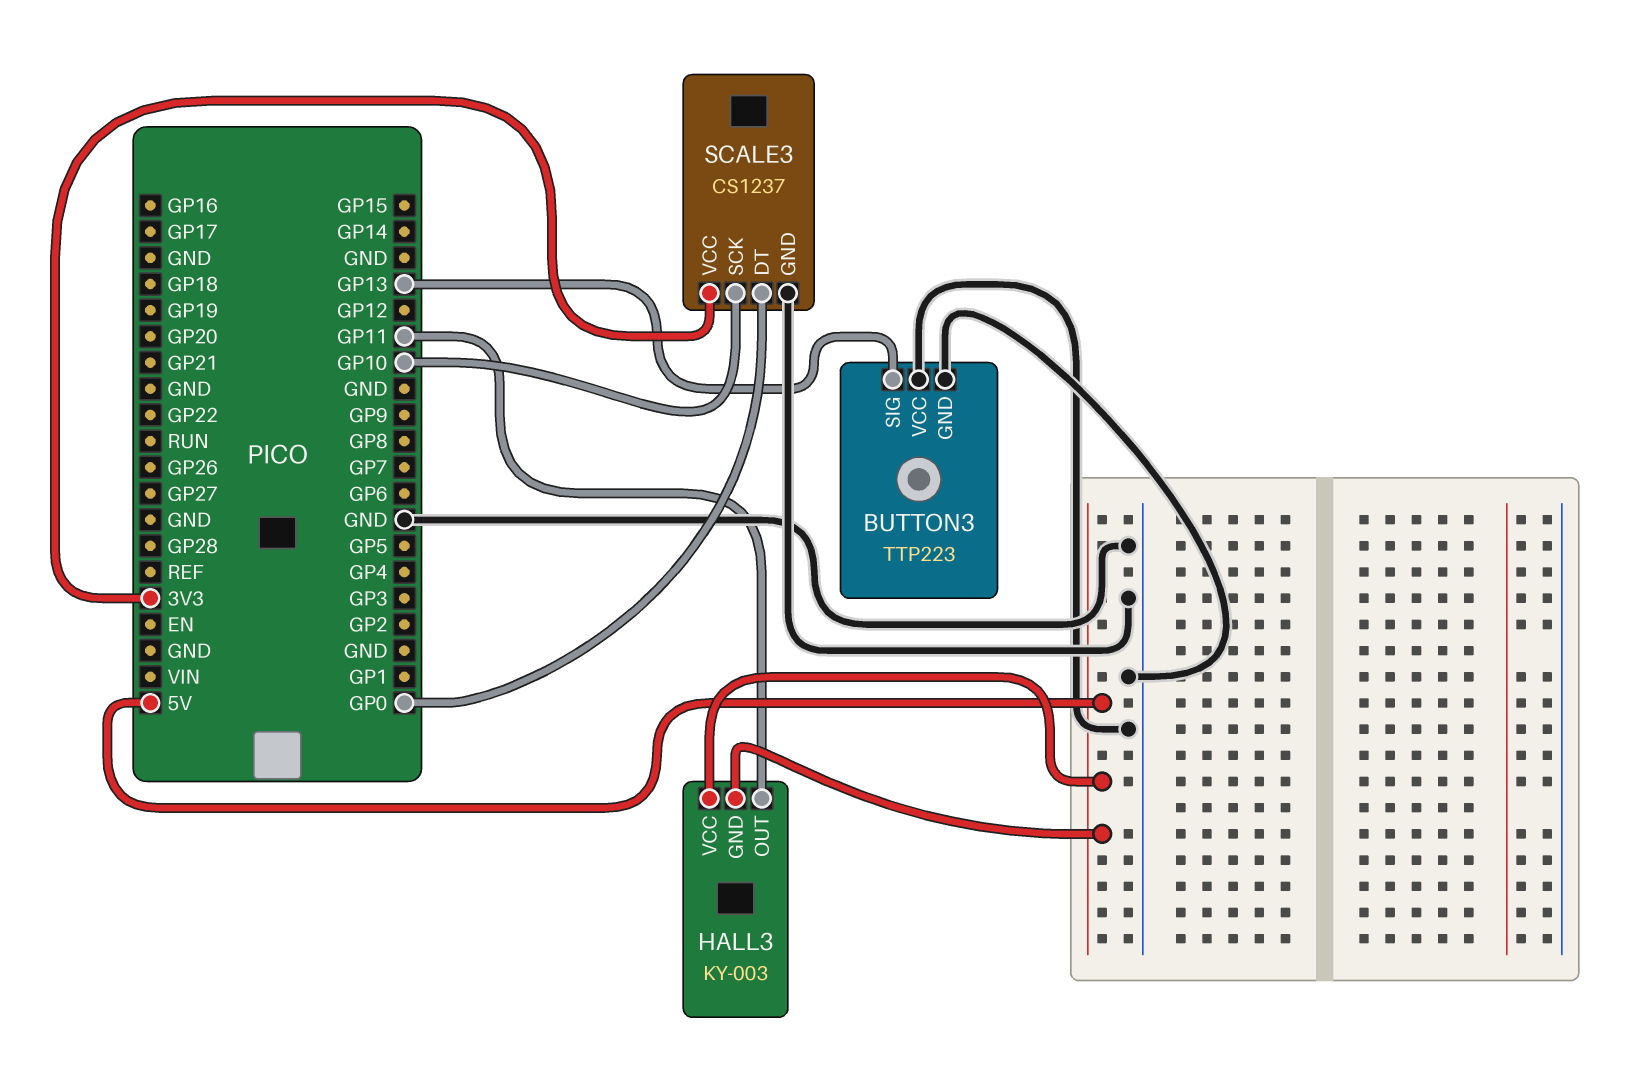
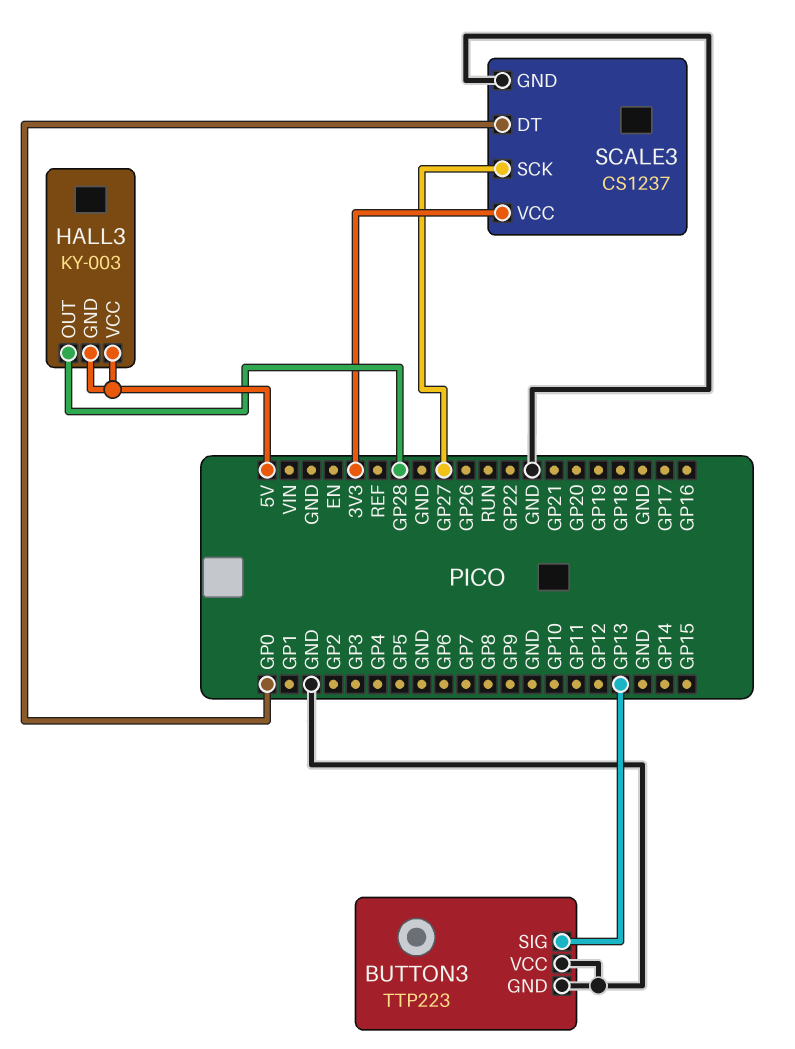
HALL3 pin OUT: GP11 -> GP28
SCALE3 pin SCK: GP10 -> GP27

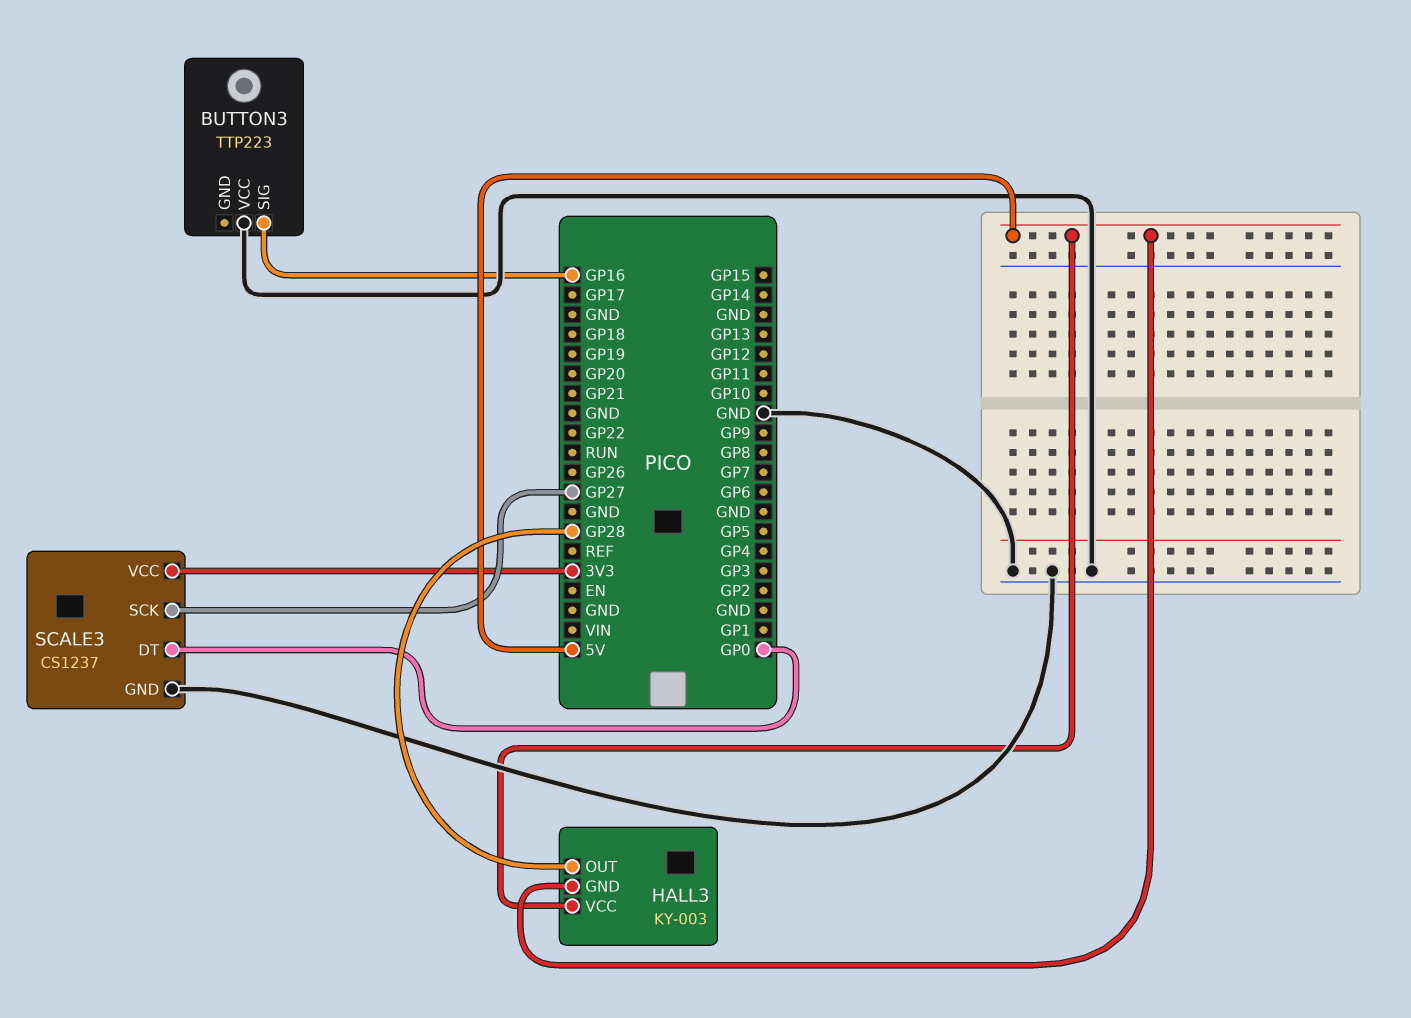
BUTTON3 pin GND: GND -> none
BUTTON3 pin SIG: GP13 -> GP16

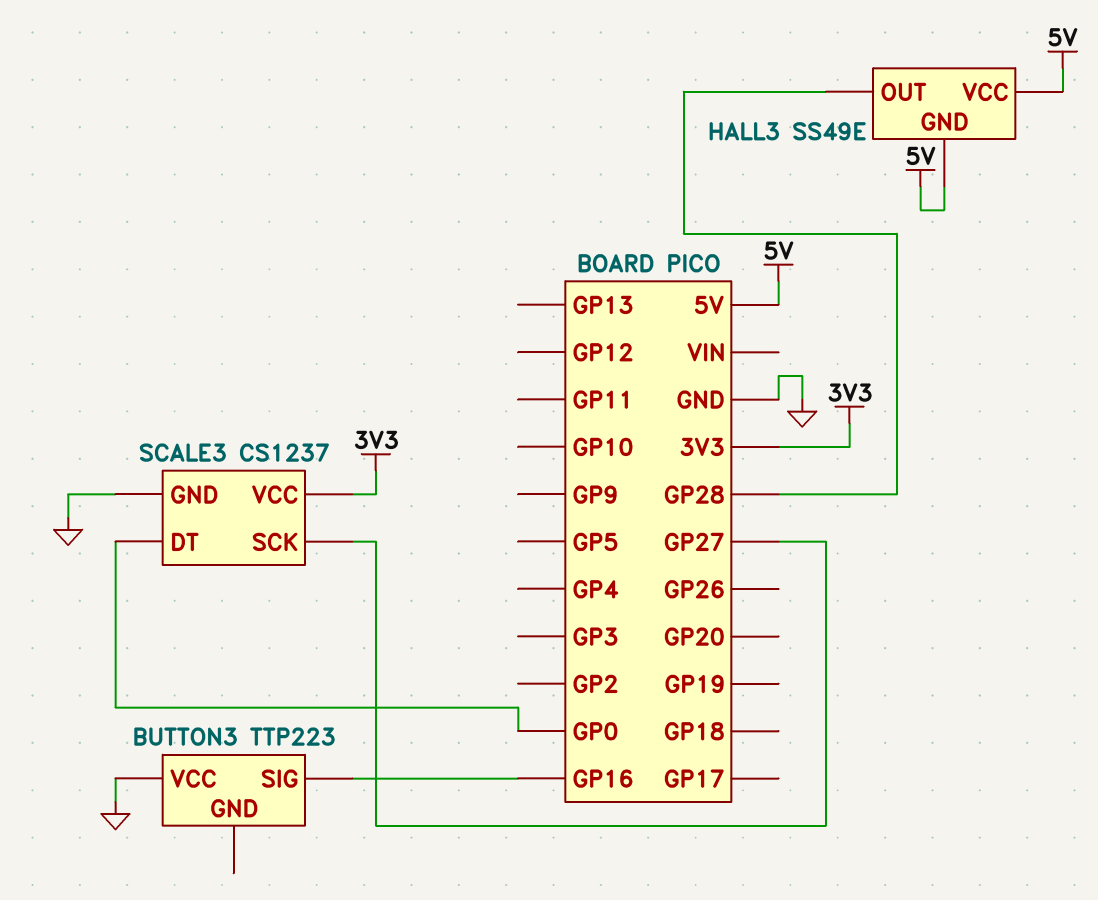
HALL3: KY-003 -> SS49E

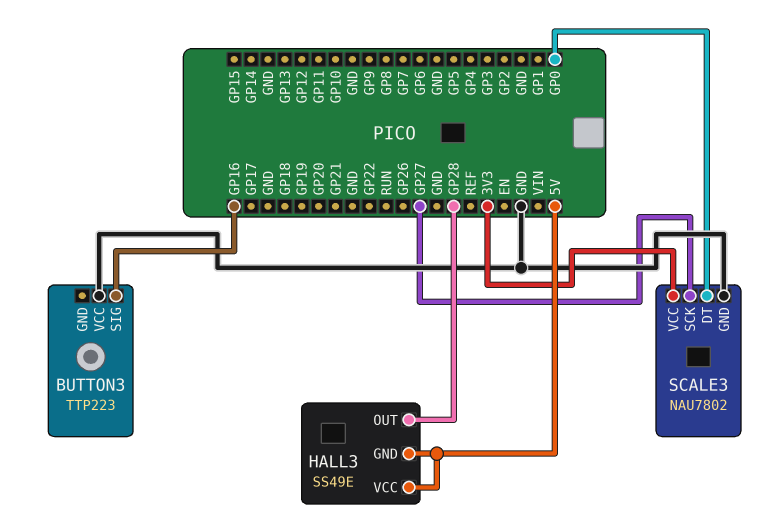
SCALE3: CS1237 -> NAU7802

